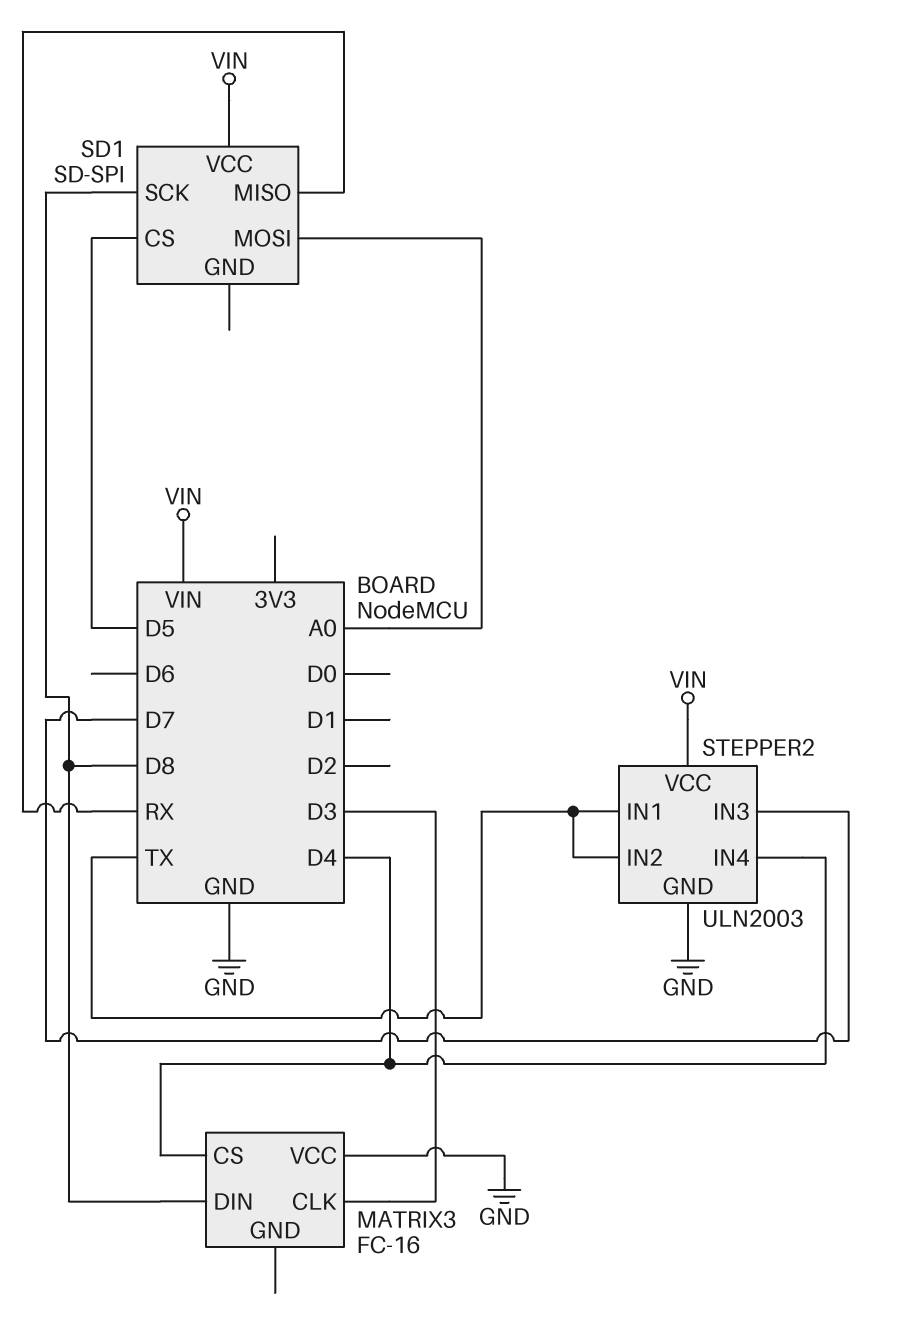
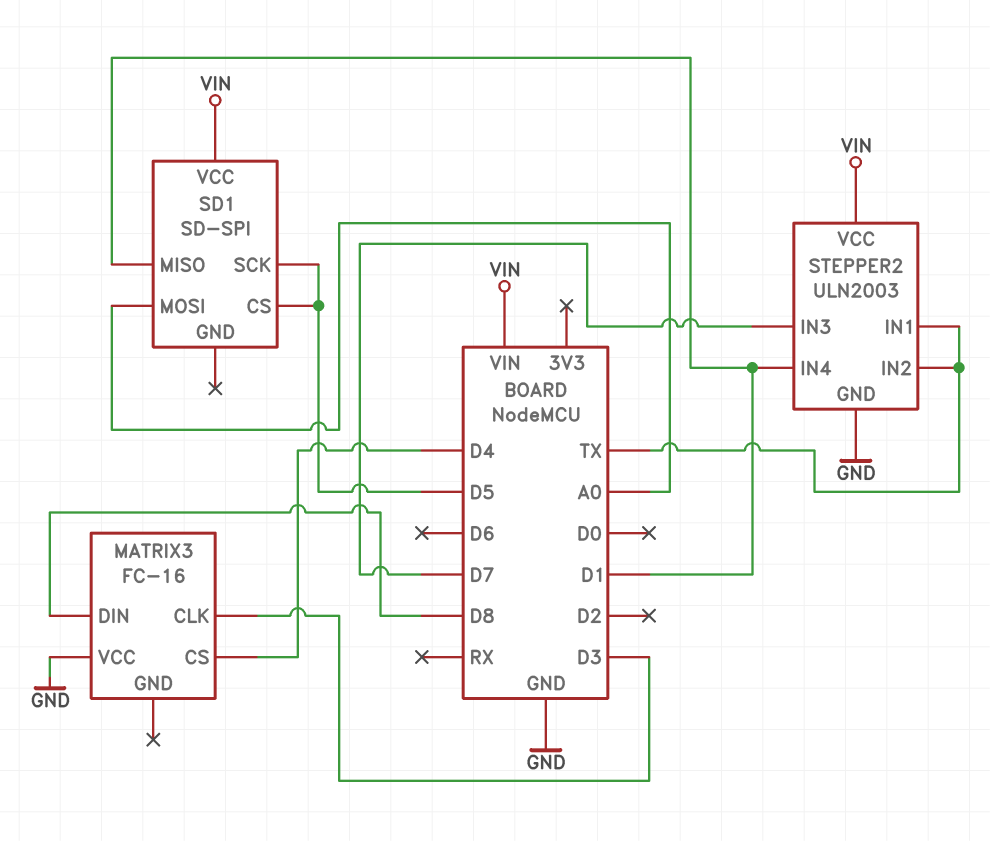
SD1 pin MISO: RX -> D1
SD1 pin SCK: D8 -> D5
STEPPER2 pin IN4: D4 -> D1

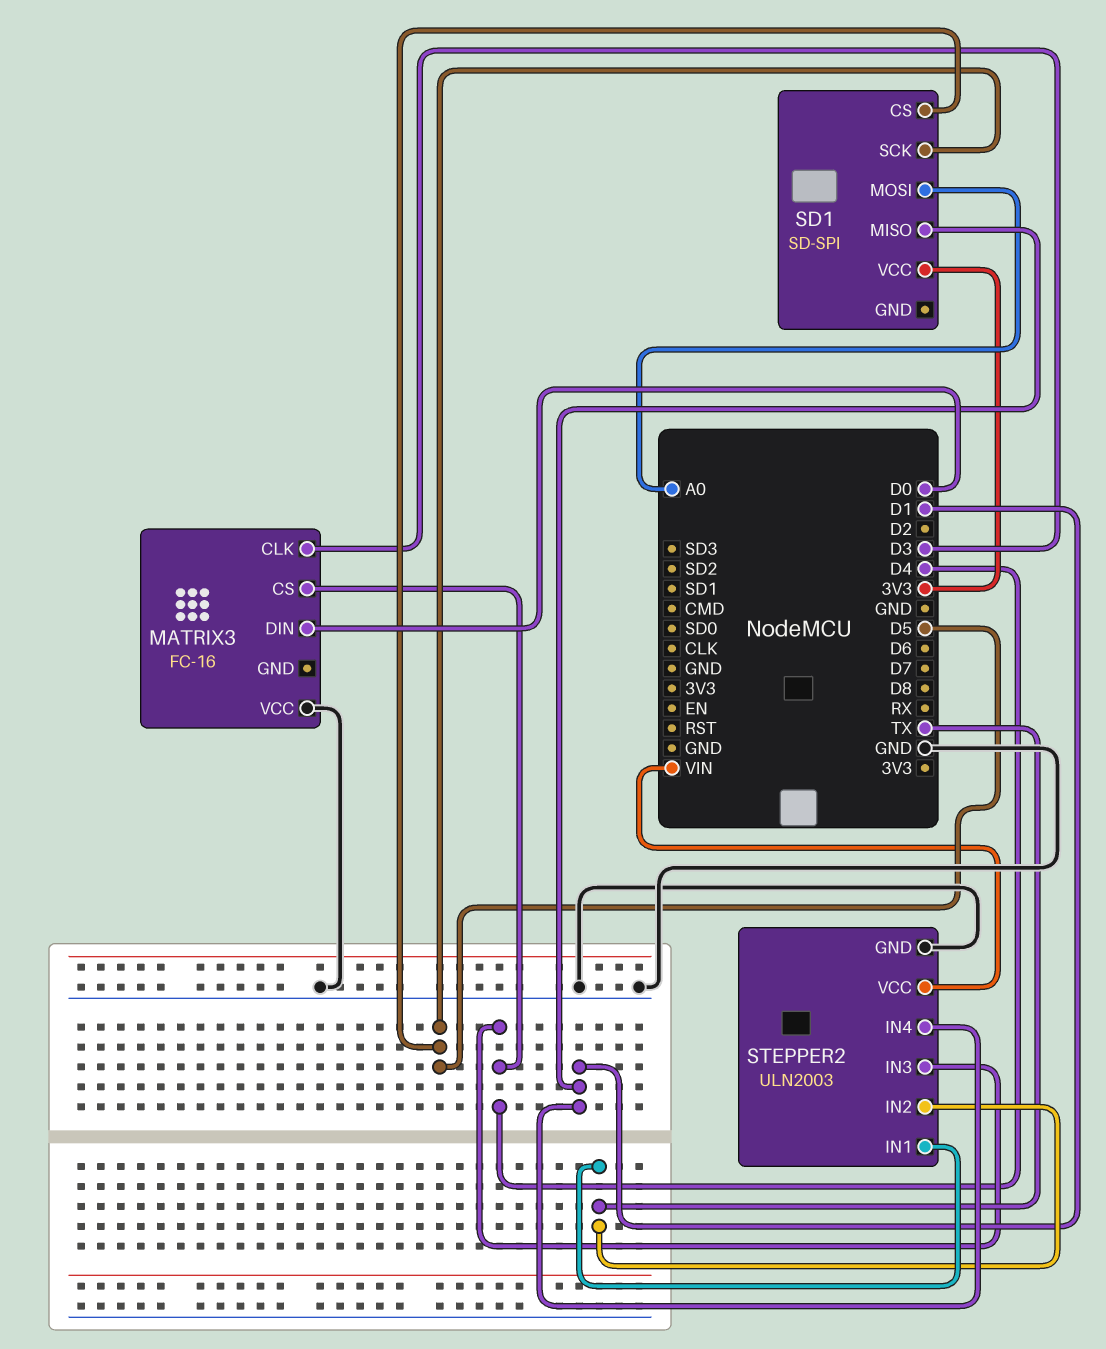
MATRIX3 pin DIN: D8 -> D0
SD1 pin VCC: VIN -> 3V3
STEPPER2 pin IN3: D7 -> D4

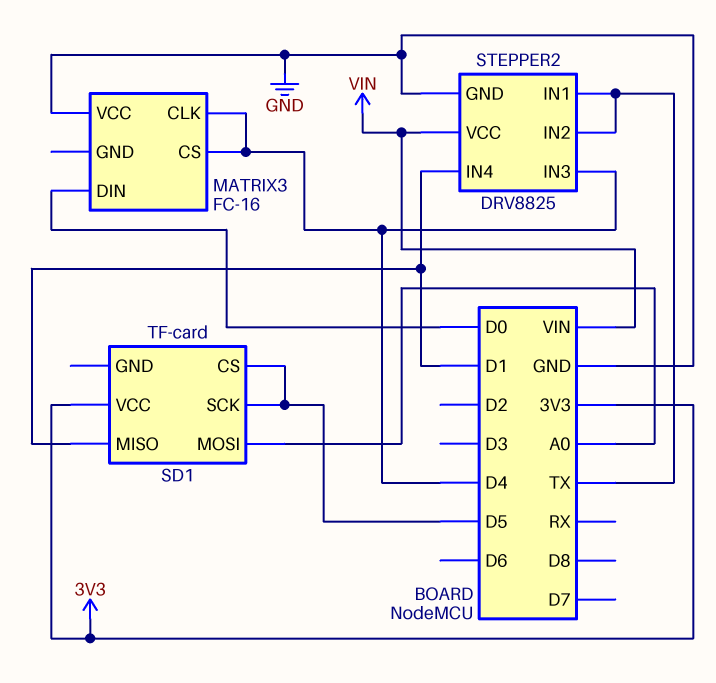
MATRIX3 pin CLK: D3 -> D4
SD1: SD-SPI -> TF-card
STEPPER2: ULN2003 -> DRV8825

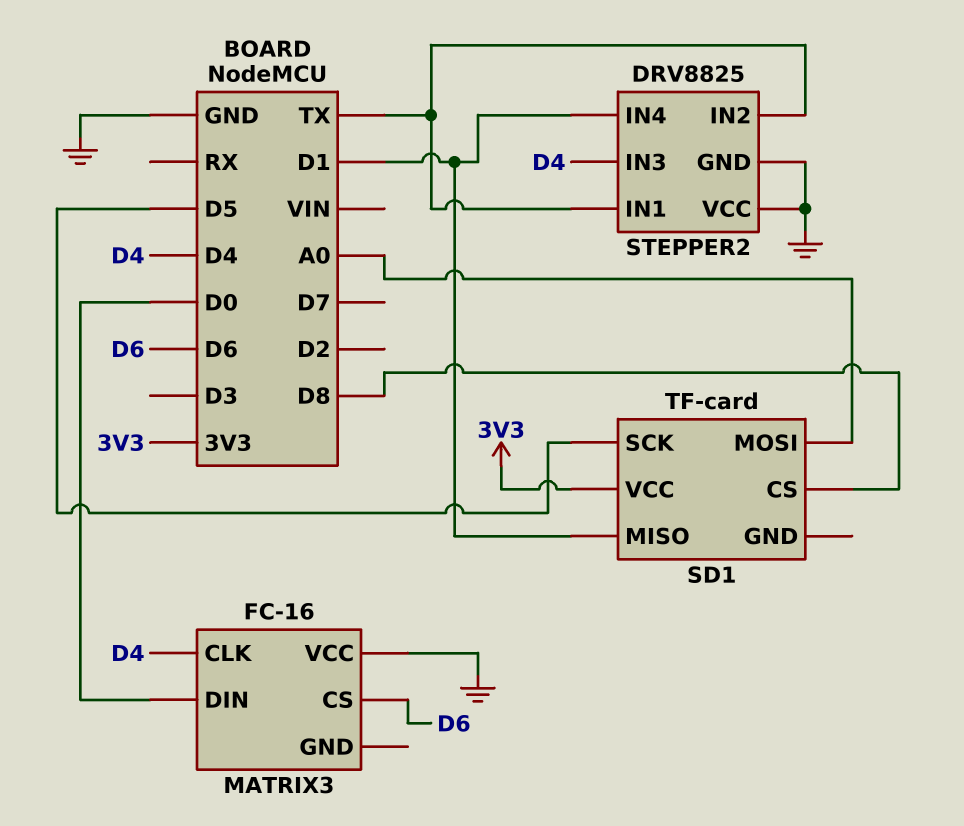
MATRIX3 pin CS: D4 -> D6
SD1 pin CS: D5 -> D8
STEPPER2 pin VCC: VIN -> GND

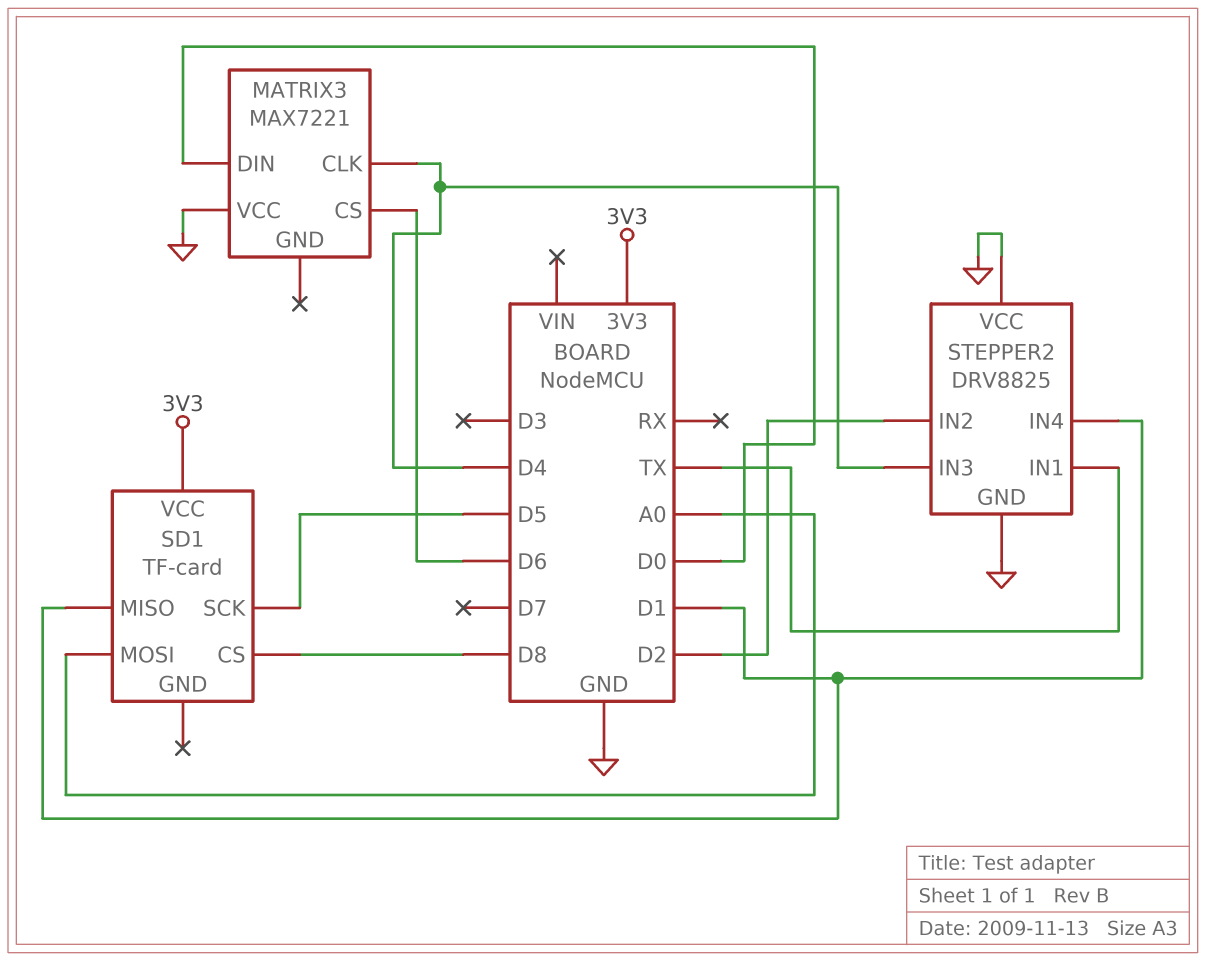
MATRIX3: FC-16 -> MAX7221
STEPPER2 pin IN2: TX -> D2

